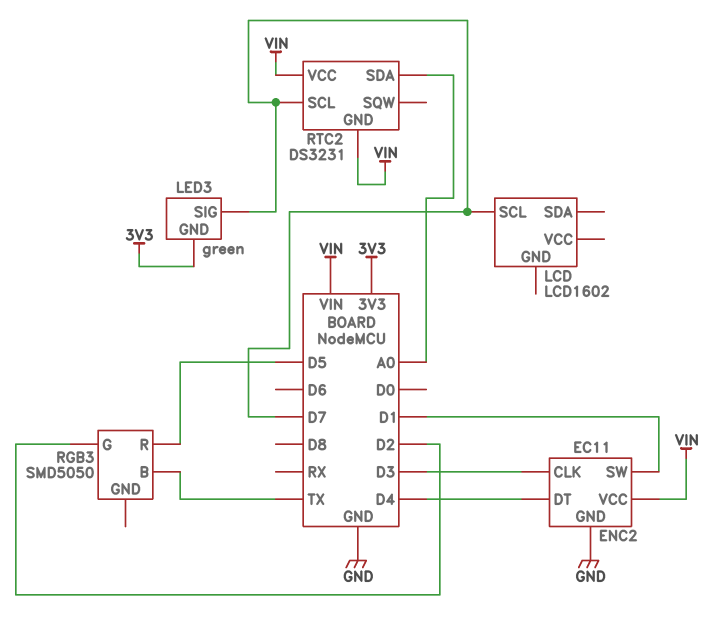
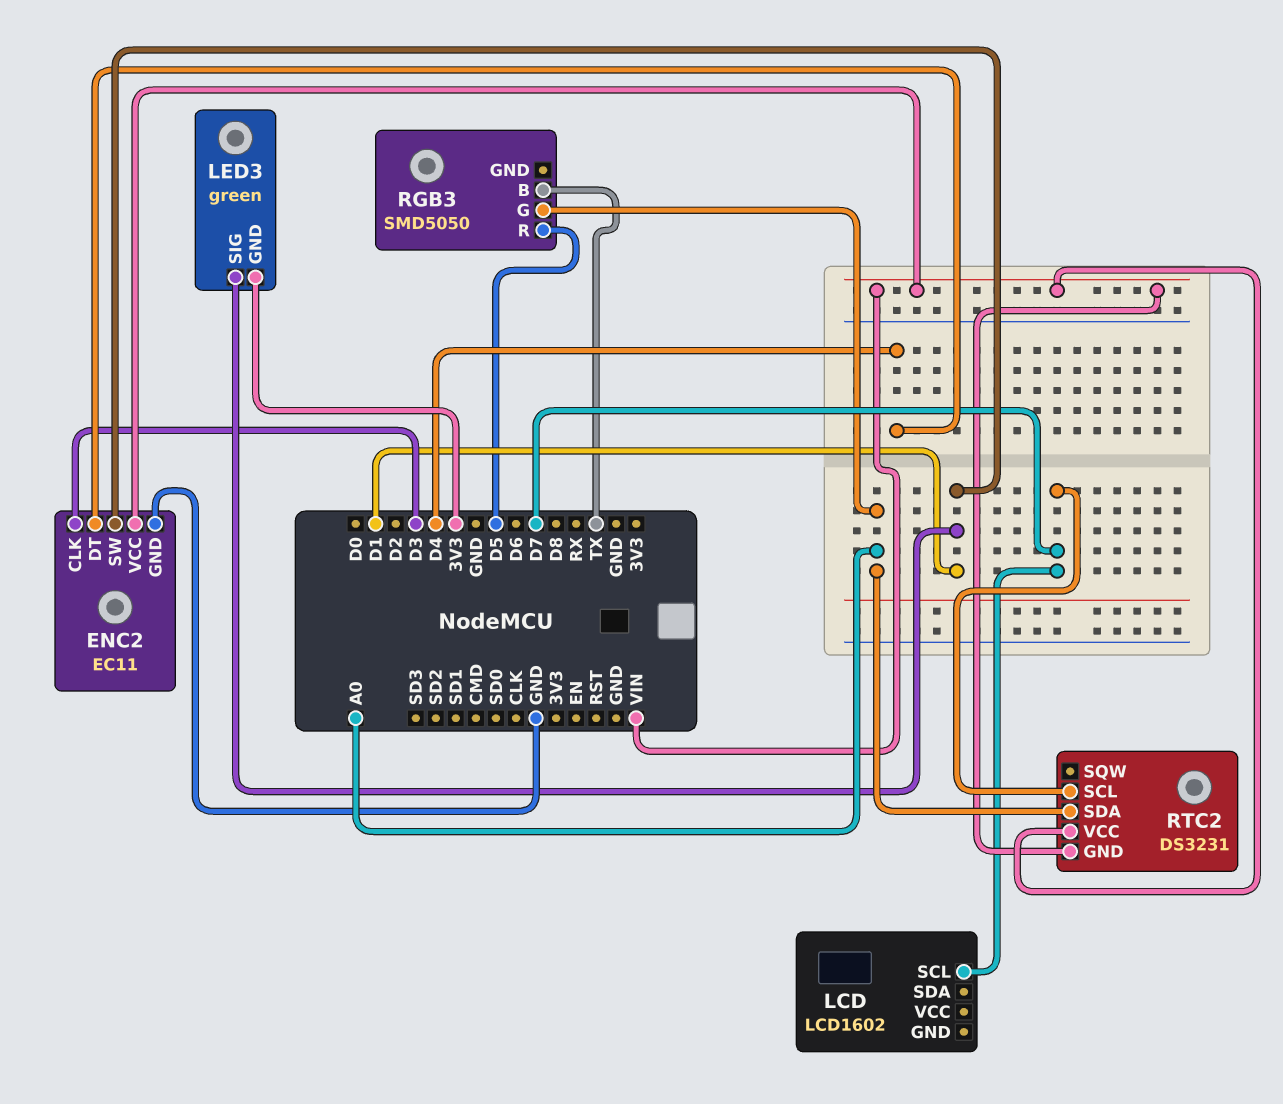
LED3 pin SIG: D7 -> D1
RGB3 pin G: D2 -> A0

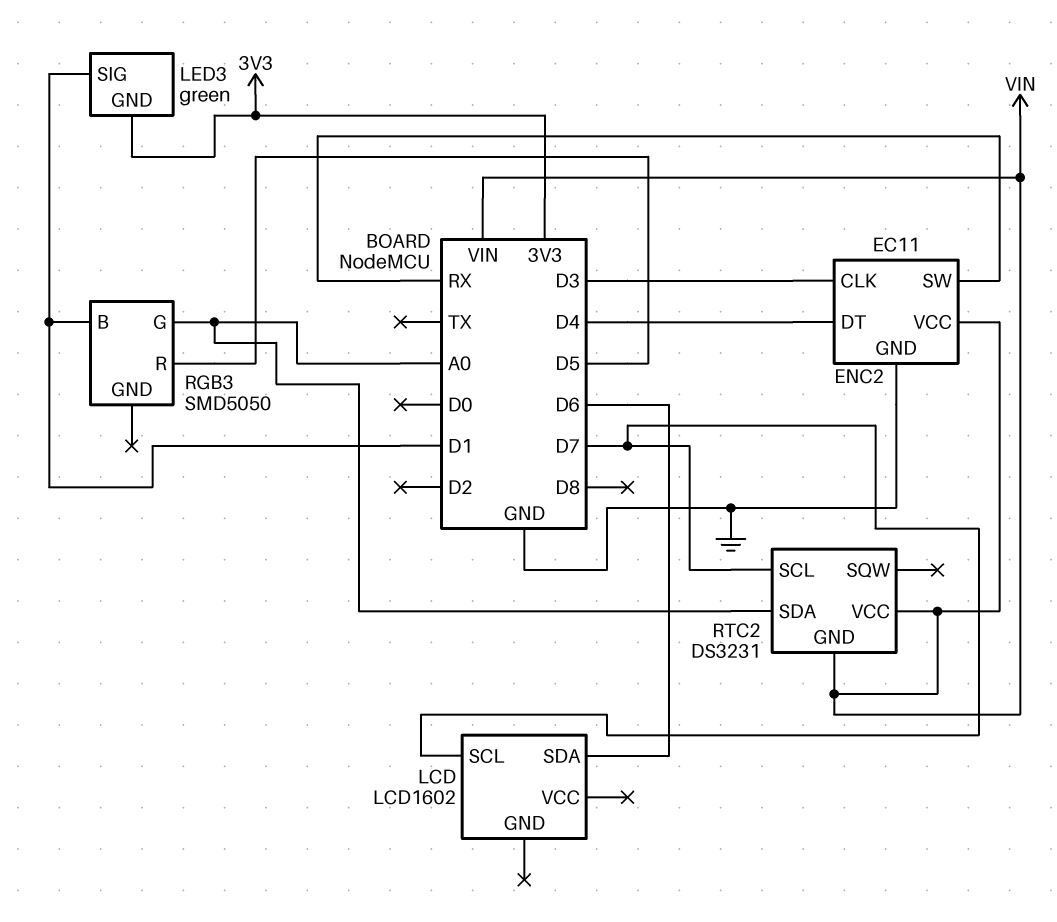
ENC2 pin SW: D1 -> RX
LCD pin SDA: none -> D6
RGB3 pin B: TX -> D1

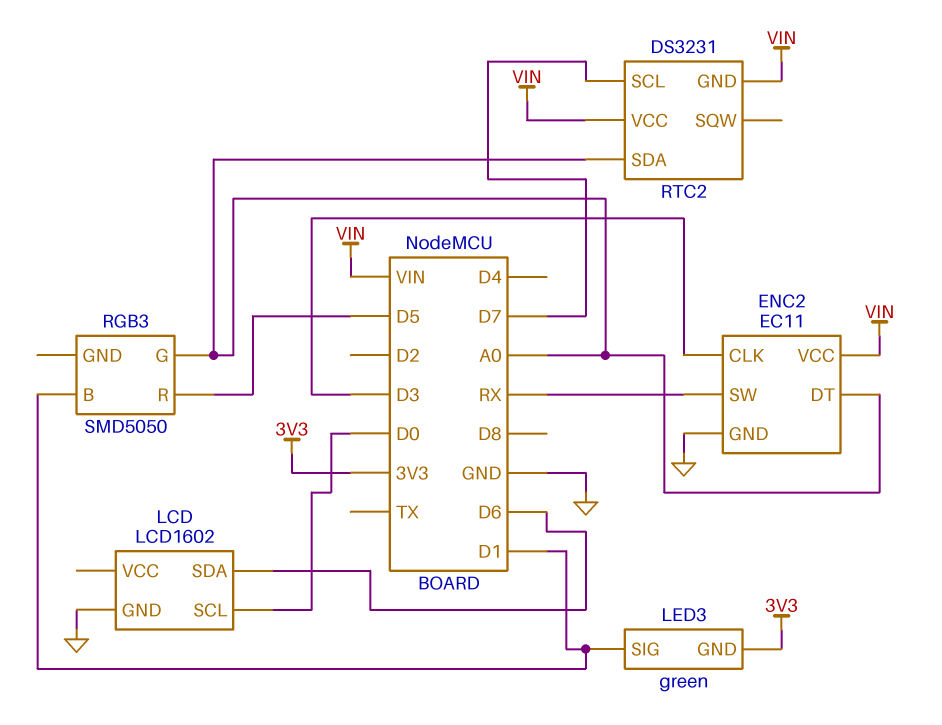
ENC2 pin DT: D4 -> A0
LCD pin GND: none -> GND
LCD pin SCL: D7 -> D0

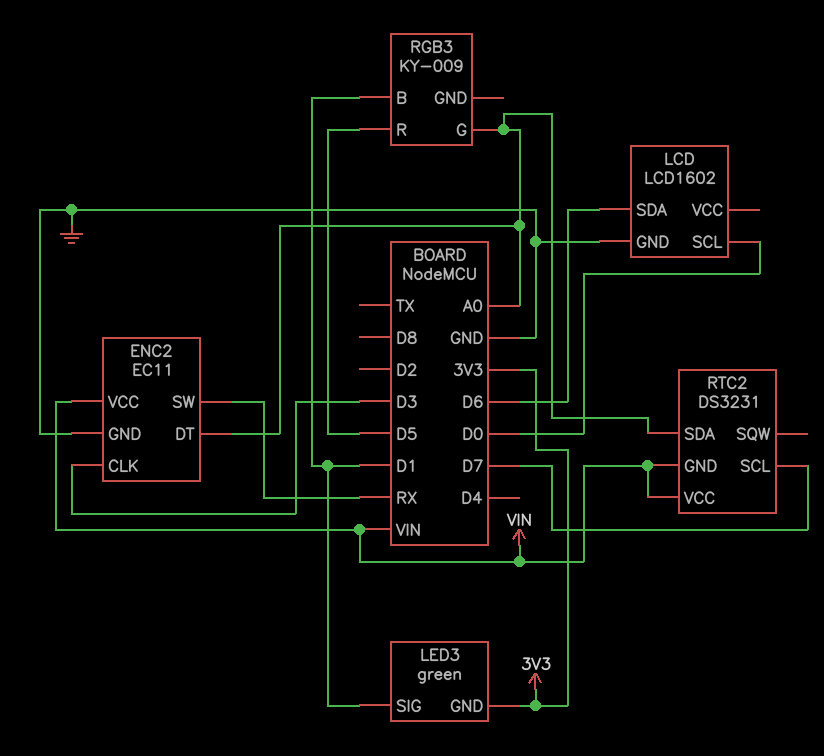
RGB3: SMD5050 -> KY-009

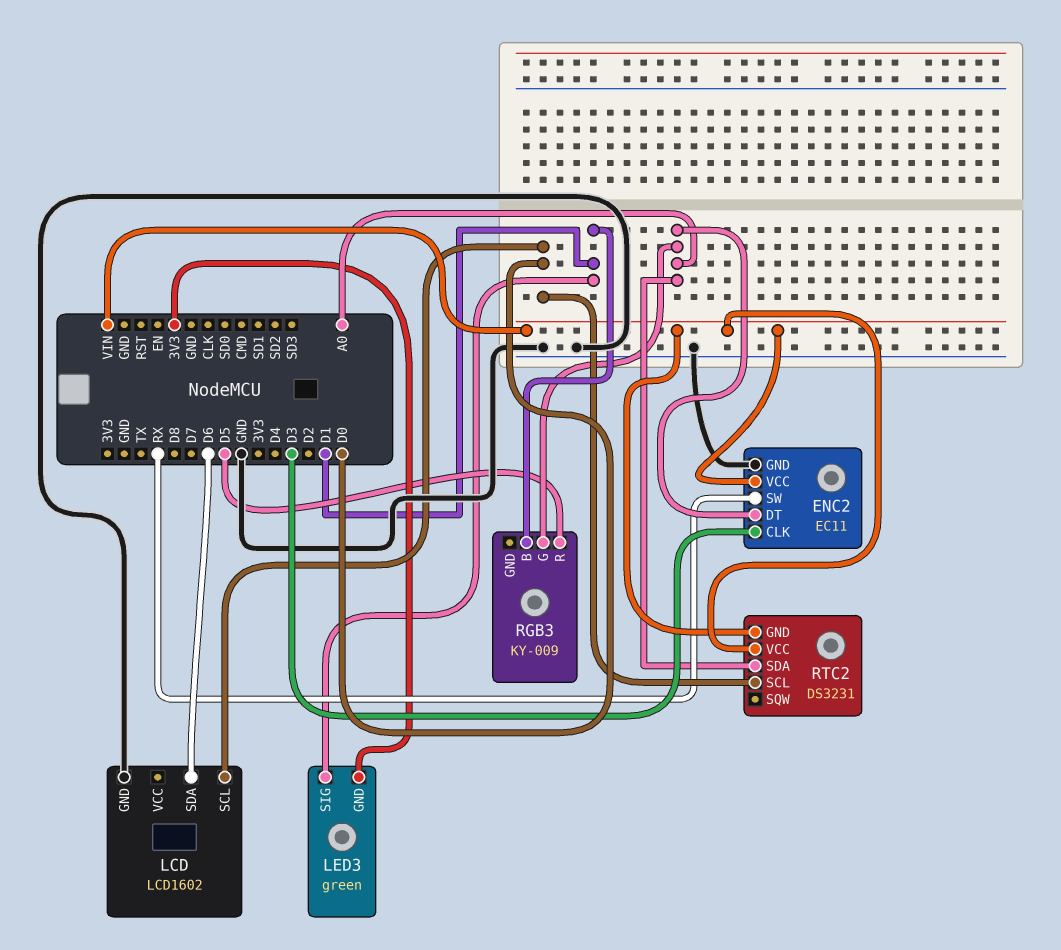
RTC2 pin SCL: D7 -> D0

